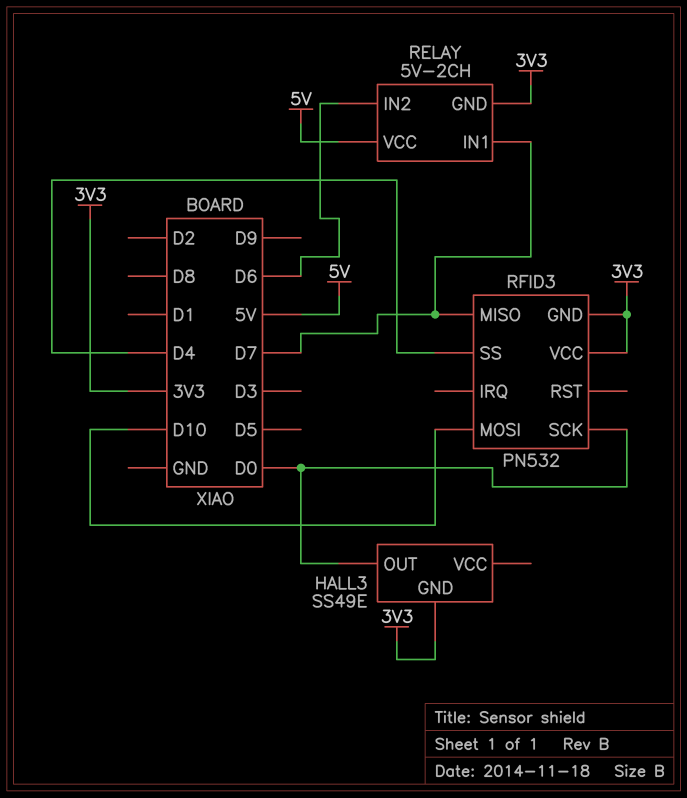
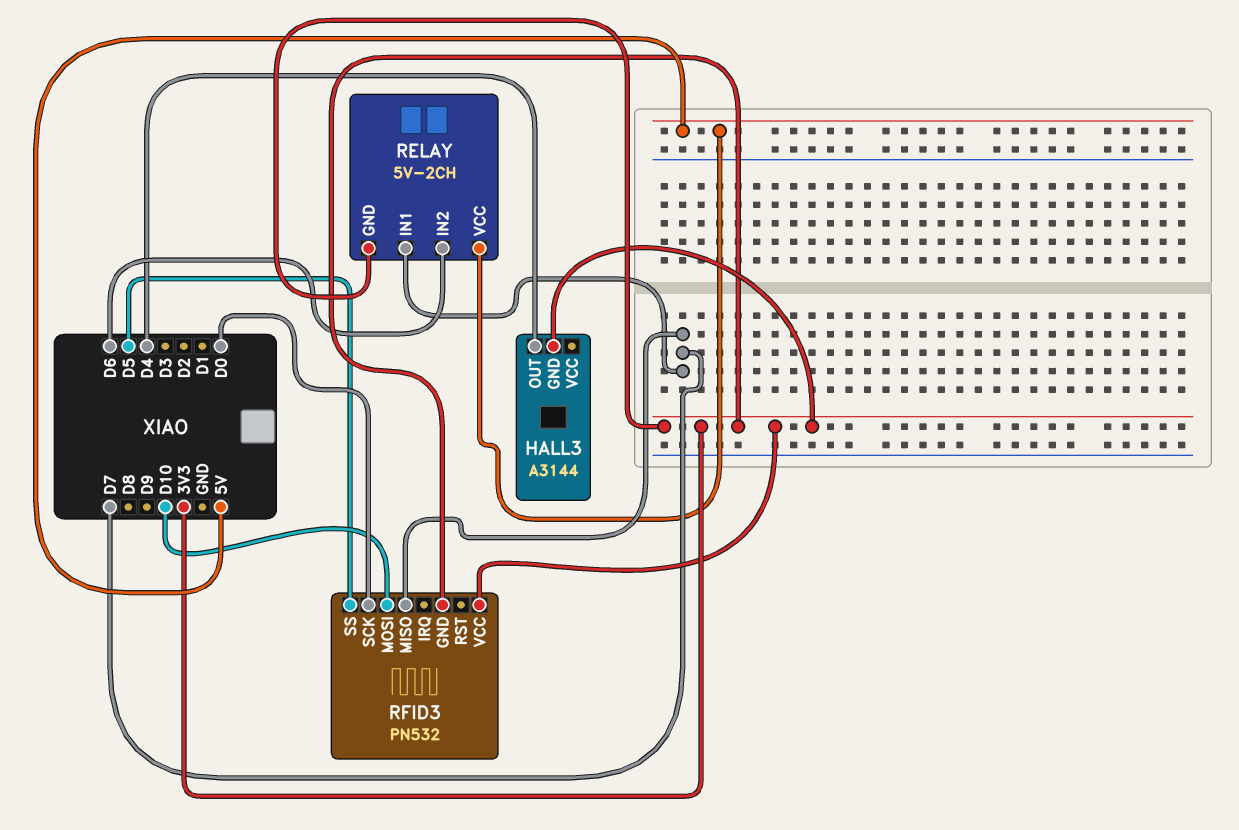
HALL3: SS49E -> A3144
HALL3 pin OUT: D0 -> D4
RFID3 pin SS: D4 -> D5

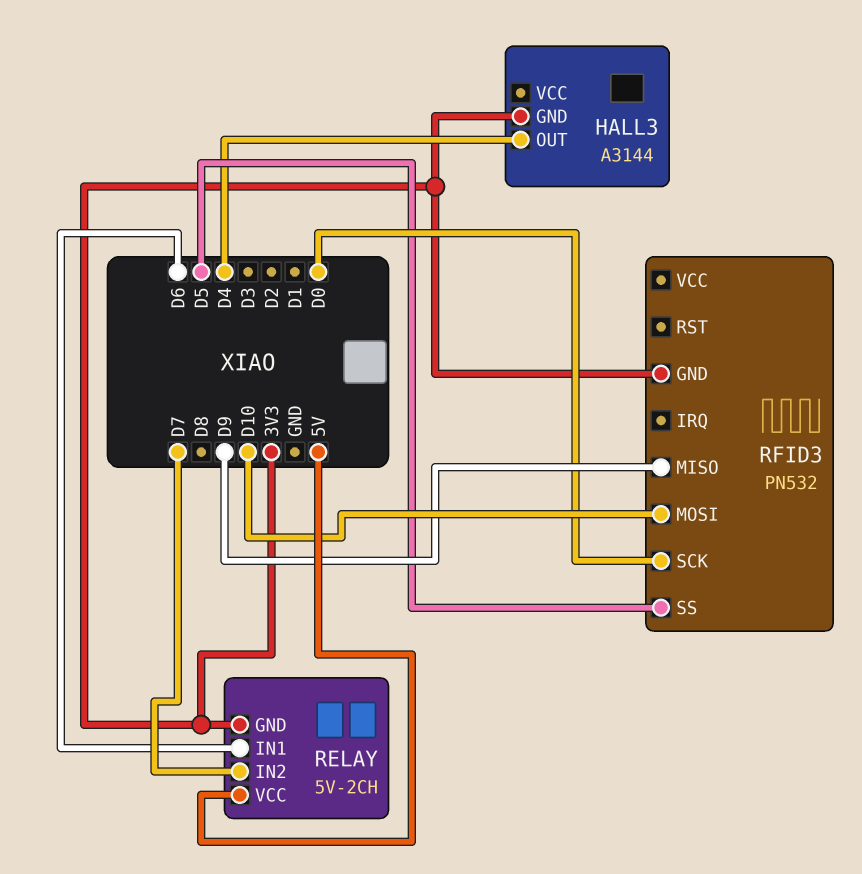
RELAY pin IN1: D7 -> D6
RELAY pin IN2: D6 -> D7
RFID3 pin MISO: D7 -> D9
RFID3 pin VCC: 3V3 -> none

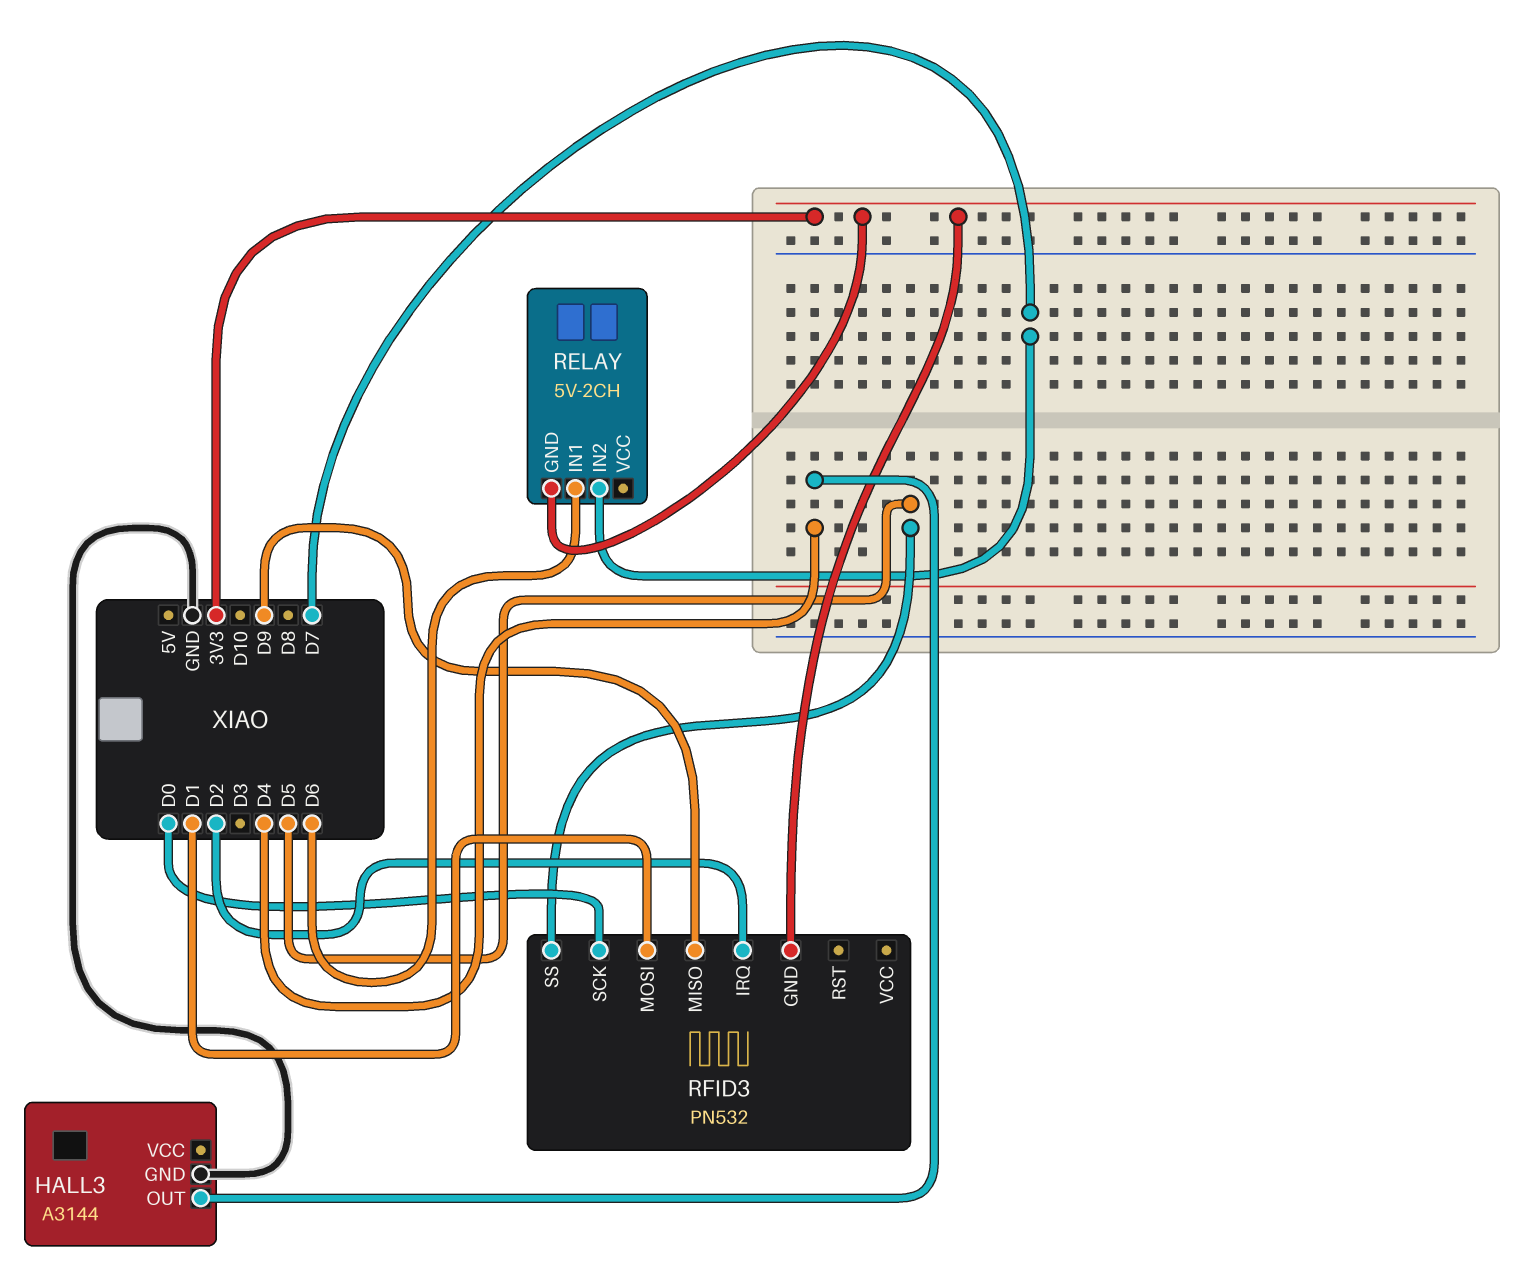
HALL3 pin GND: 3V3 -> GND
RELAY pin VCC: 5V -> none
RFID3 pin IRQ: none -> D2
RFID3 pin MOSI: D10 -> D1

